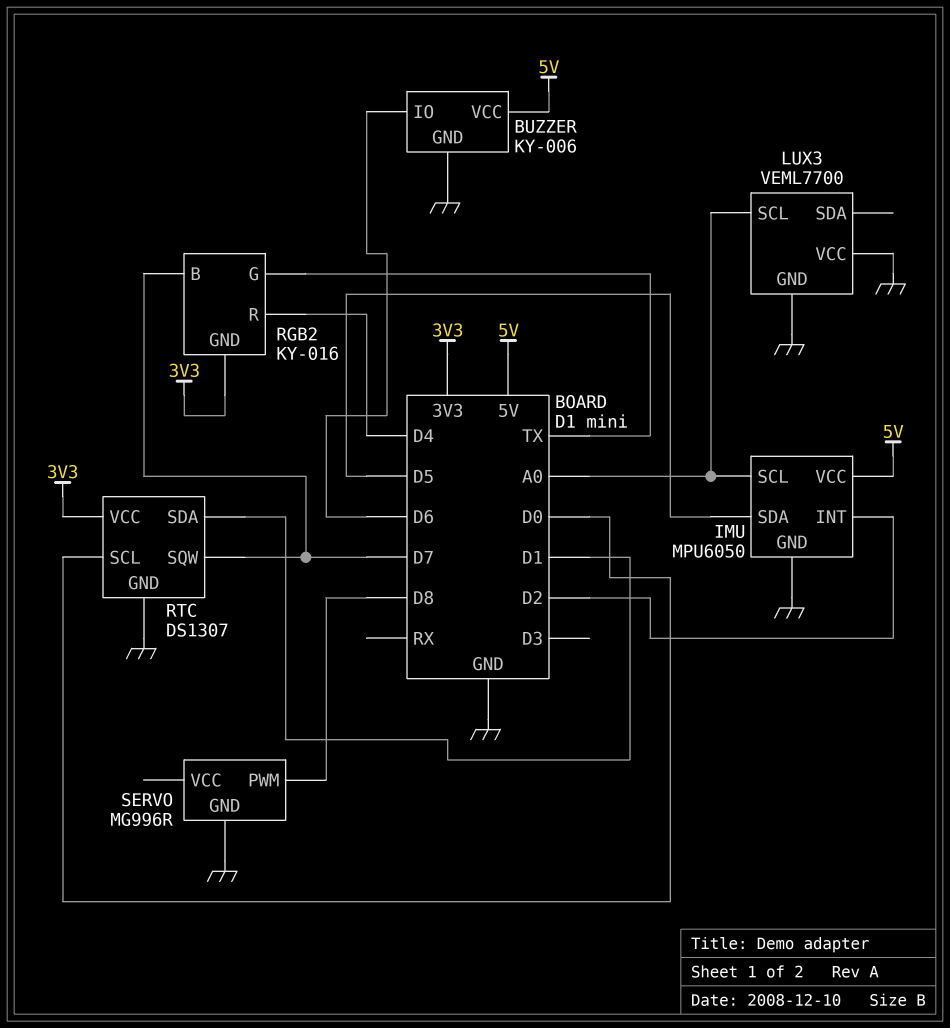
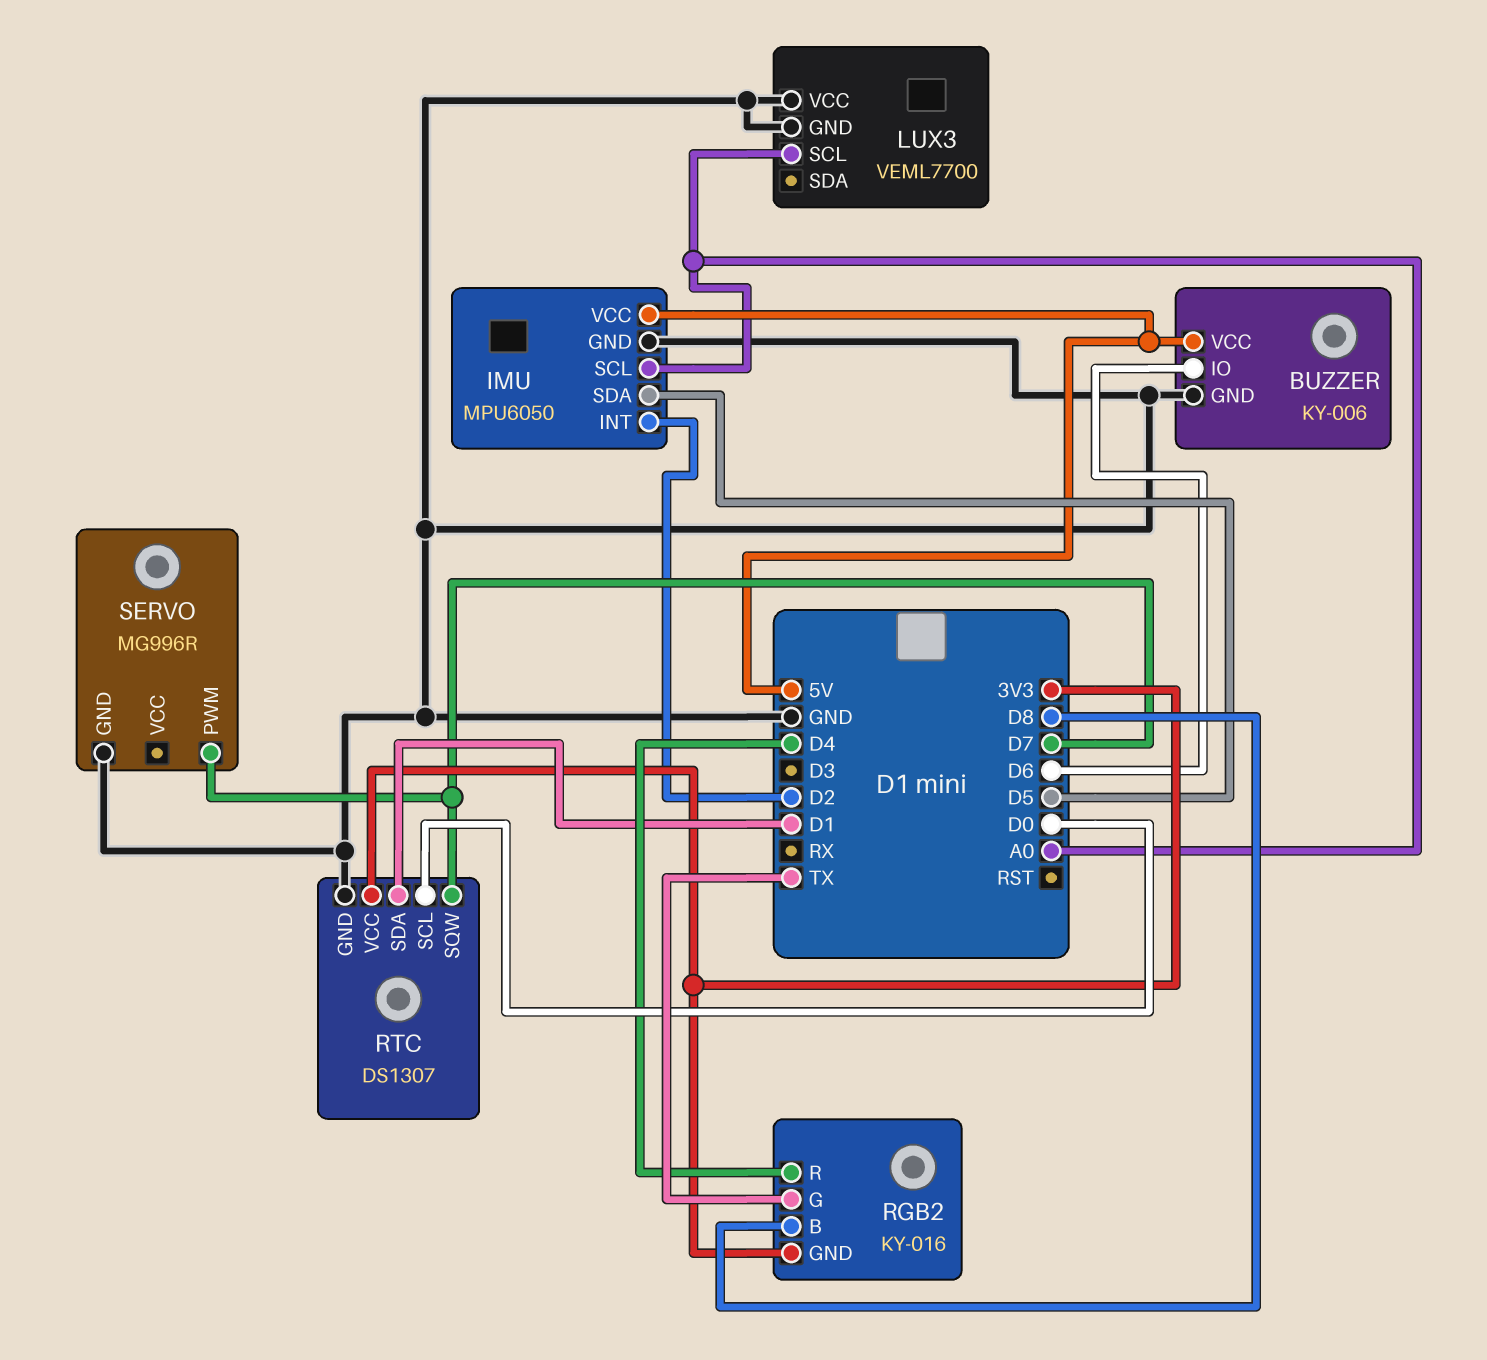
RGB2 pin B: D7 -> D8
SERVO pin PWM: D8 -> D7

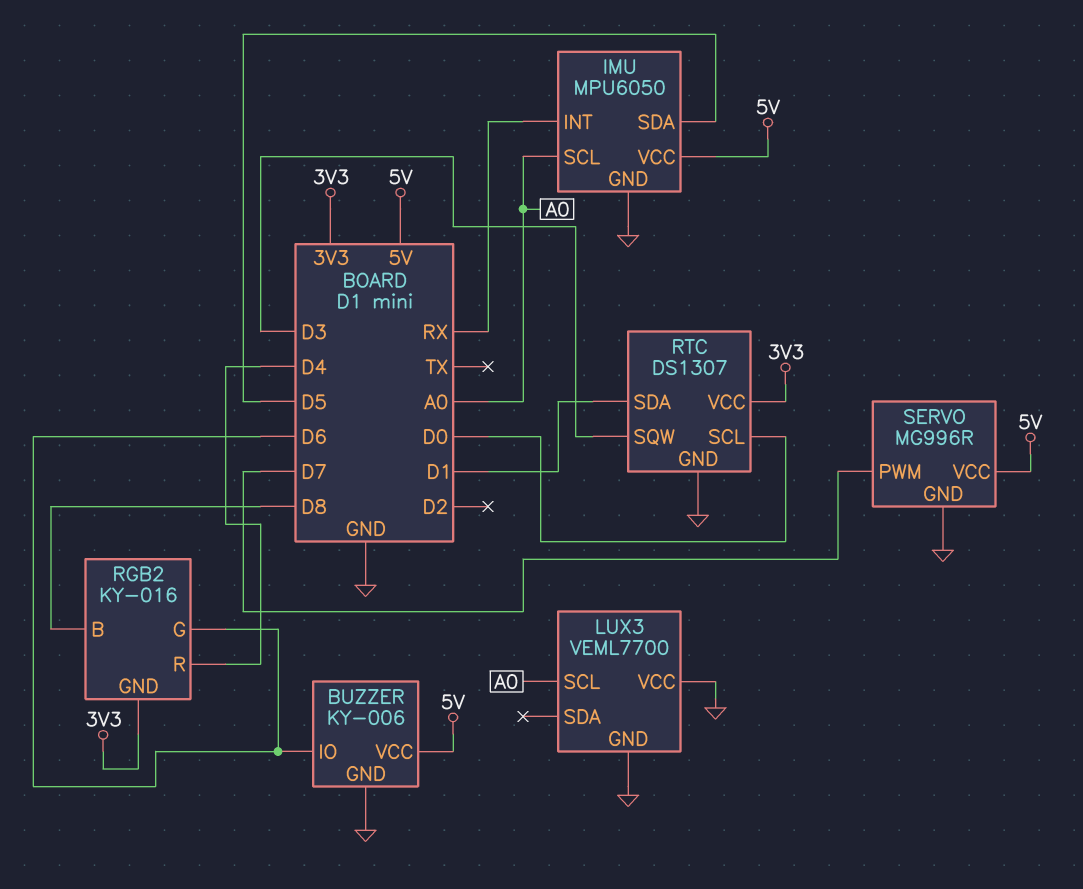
IMU pin INT: D2 -> RX
RGB2 pin G: TX -> D6
RTC pin SQW: D7 -> D3
SERVO pin VCC: none -> 5V

